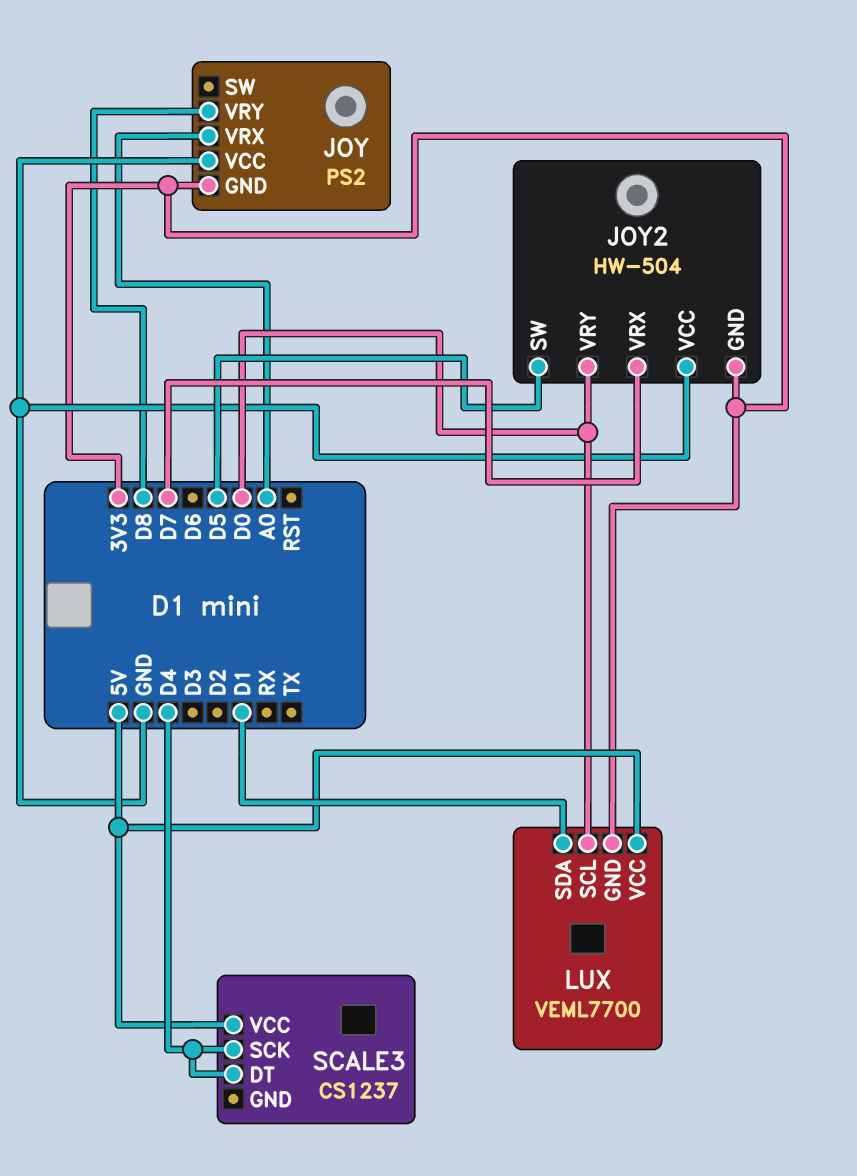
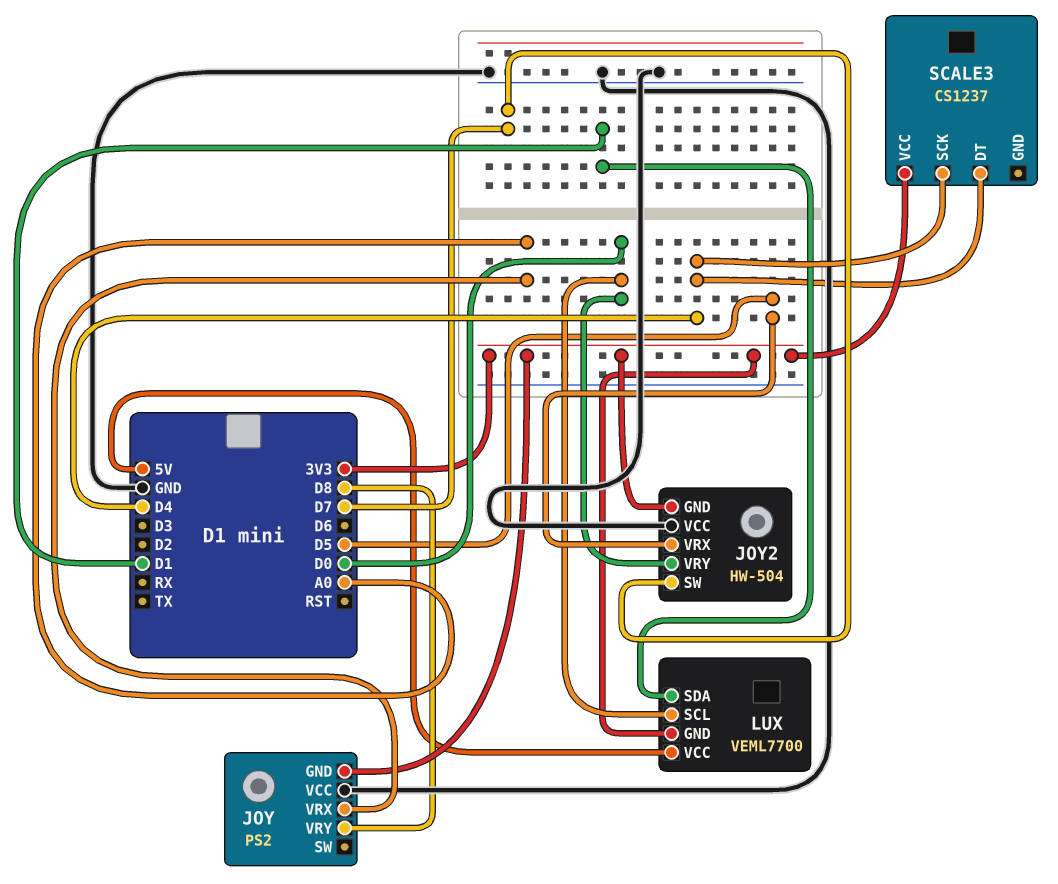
JOY2 pin SW: D5 -> D7
JOY2 pin VRX: D7 -> D5
SCALE3 pin VCC: 5V -> 3V3

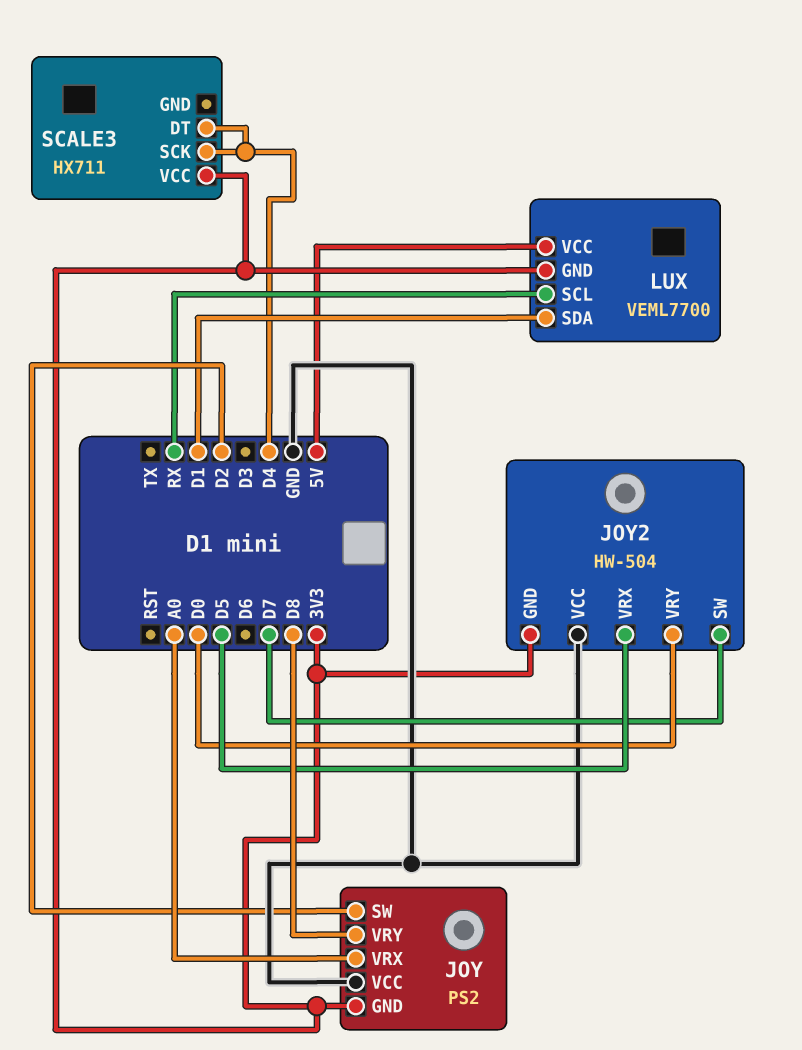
JOY pin SW: none -> D2
LUX pin SCL: D0 -> RX
SCALE3: CS1237 -> HX711

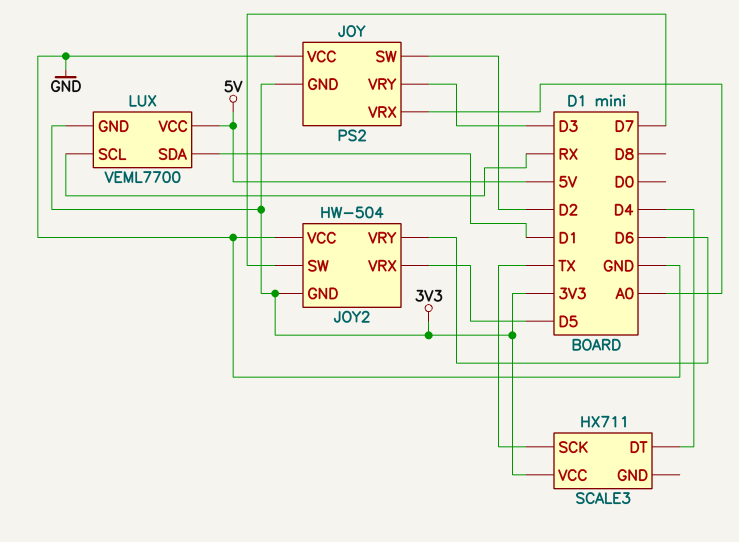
JOY pin VRY: D8 -> D3
JOY2 pin VRY: D0 -> D6
SCALE3 pin SCK: D4 -> TX

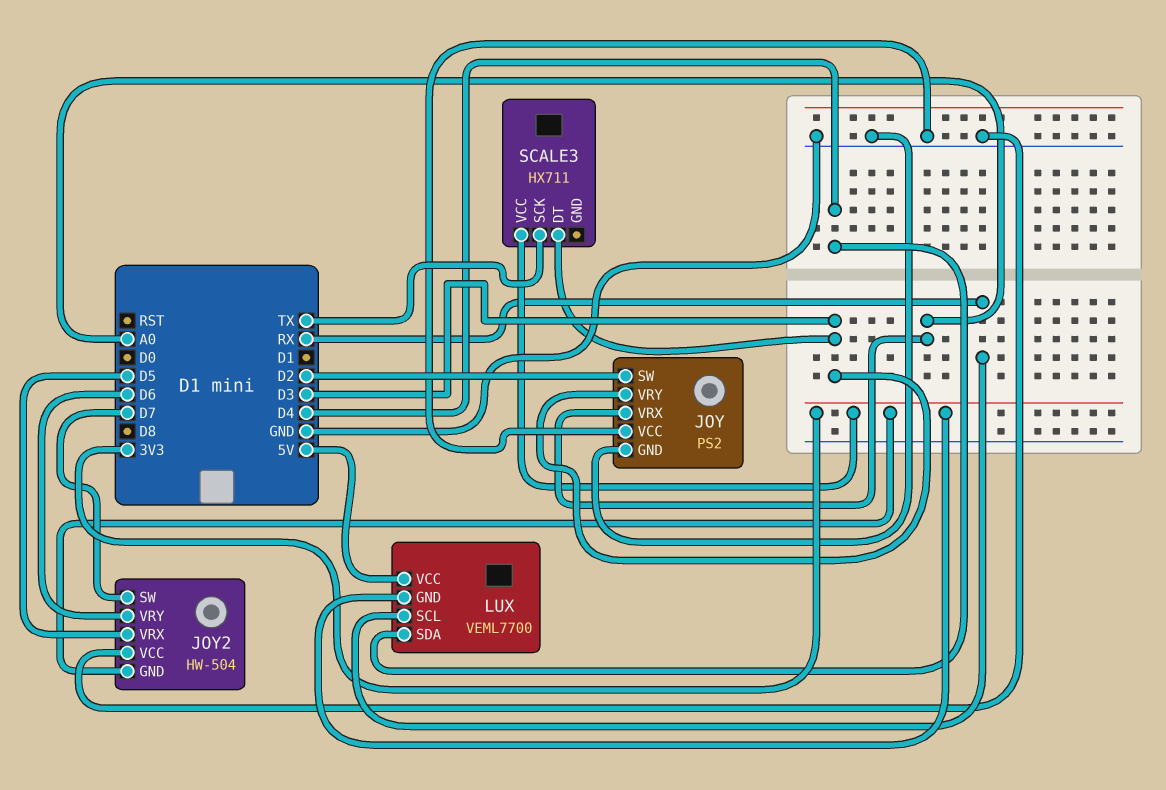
JOY pin GND: 3V3 -> GND
LUX pin SDA: D1 -> D4
SCALE3 pin DT: D4 -> D3

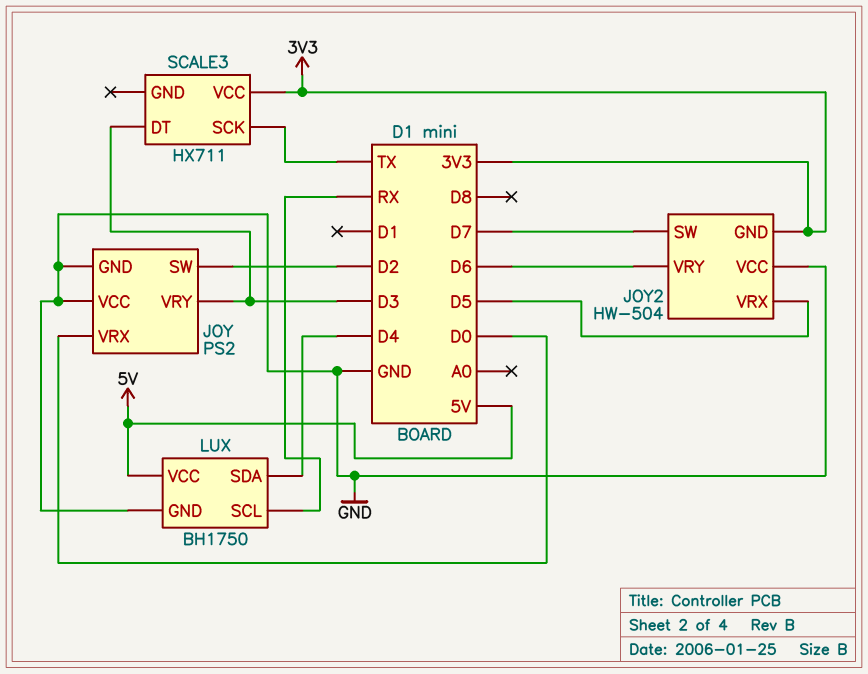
JOY pin VRX: A0 -> D0
LUX: VEML7700 -> BH1750
LUX pin GND: 3V3 -> GND

